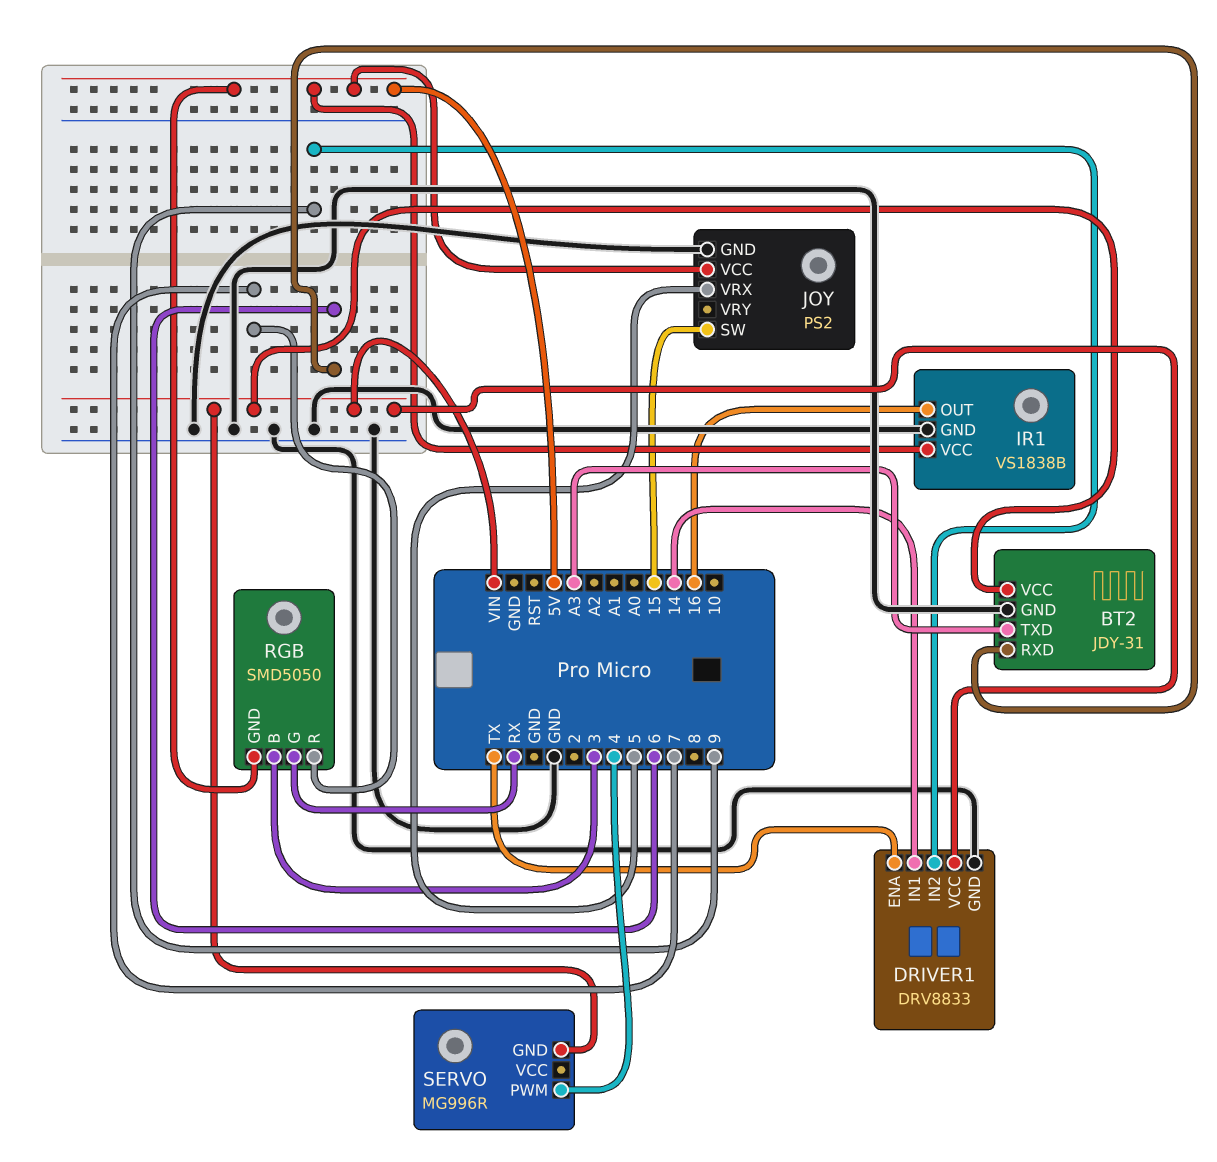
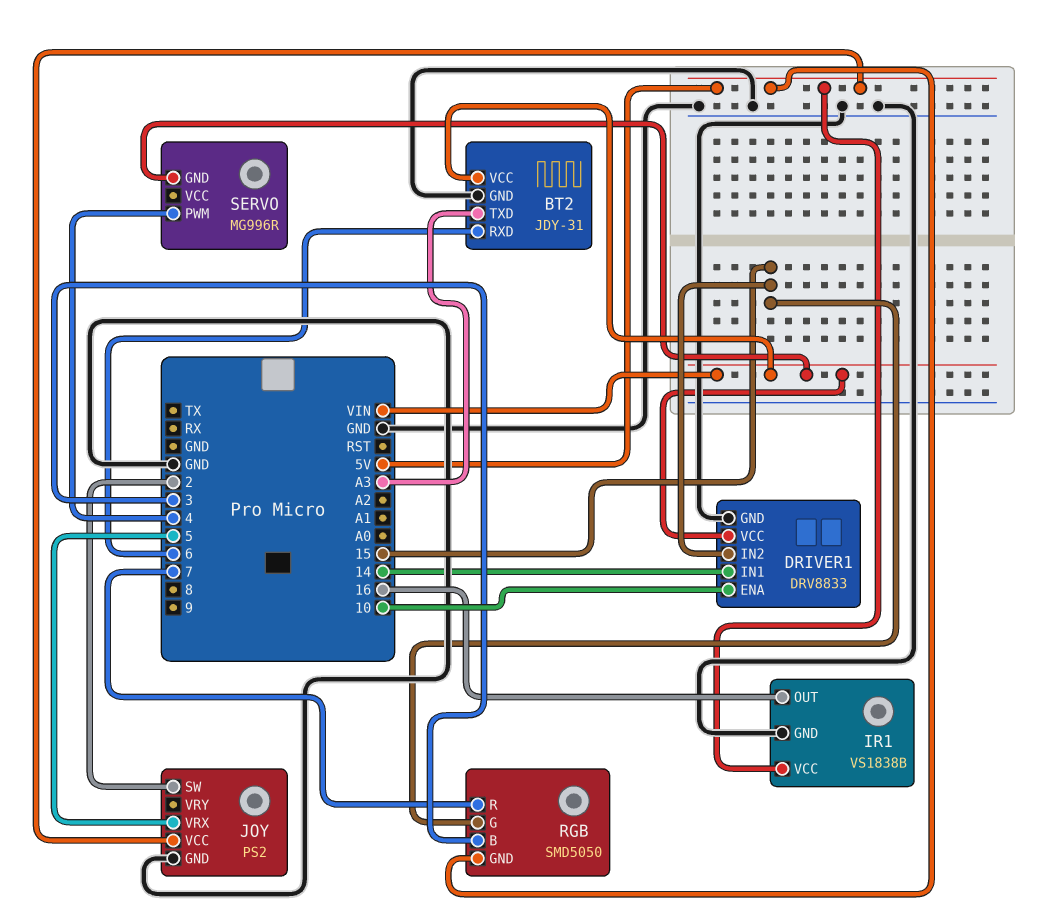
DRIVER1 pin ENA: TX -> 10
DRIVER1 pin IN2: 9 -> 15
JOY pin SW: 15 -> 2
RGB pin G: RX -> 15

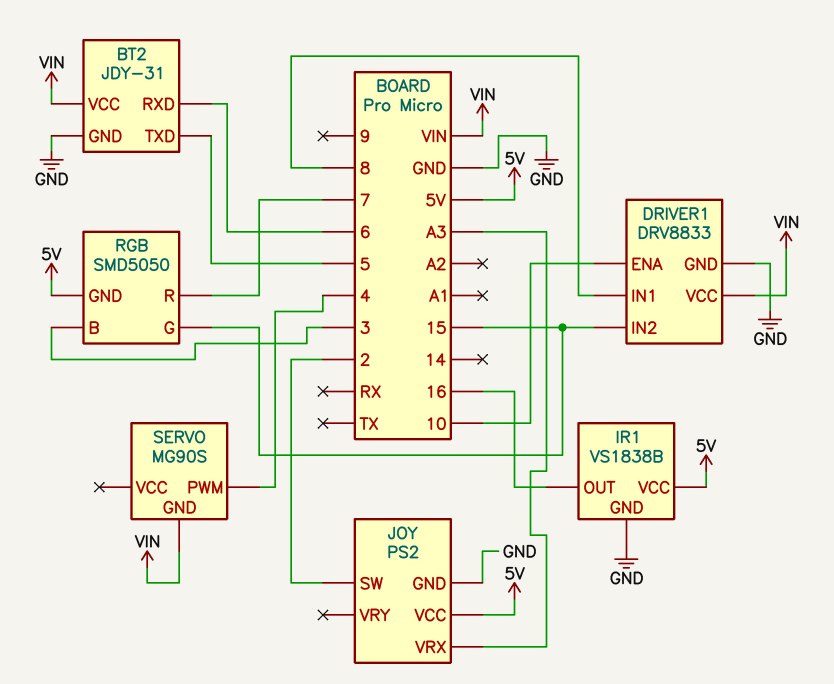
BT2 pin TXD: A3 -> 5
DRIVER1 pin IN1: 14 -> 8
JOY pin VRX: 5 -> A3
SERVO: MG996R -> MG90S

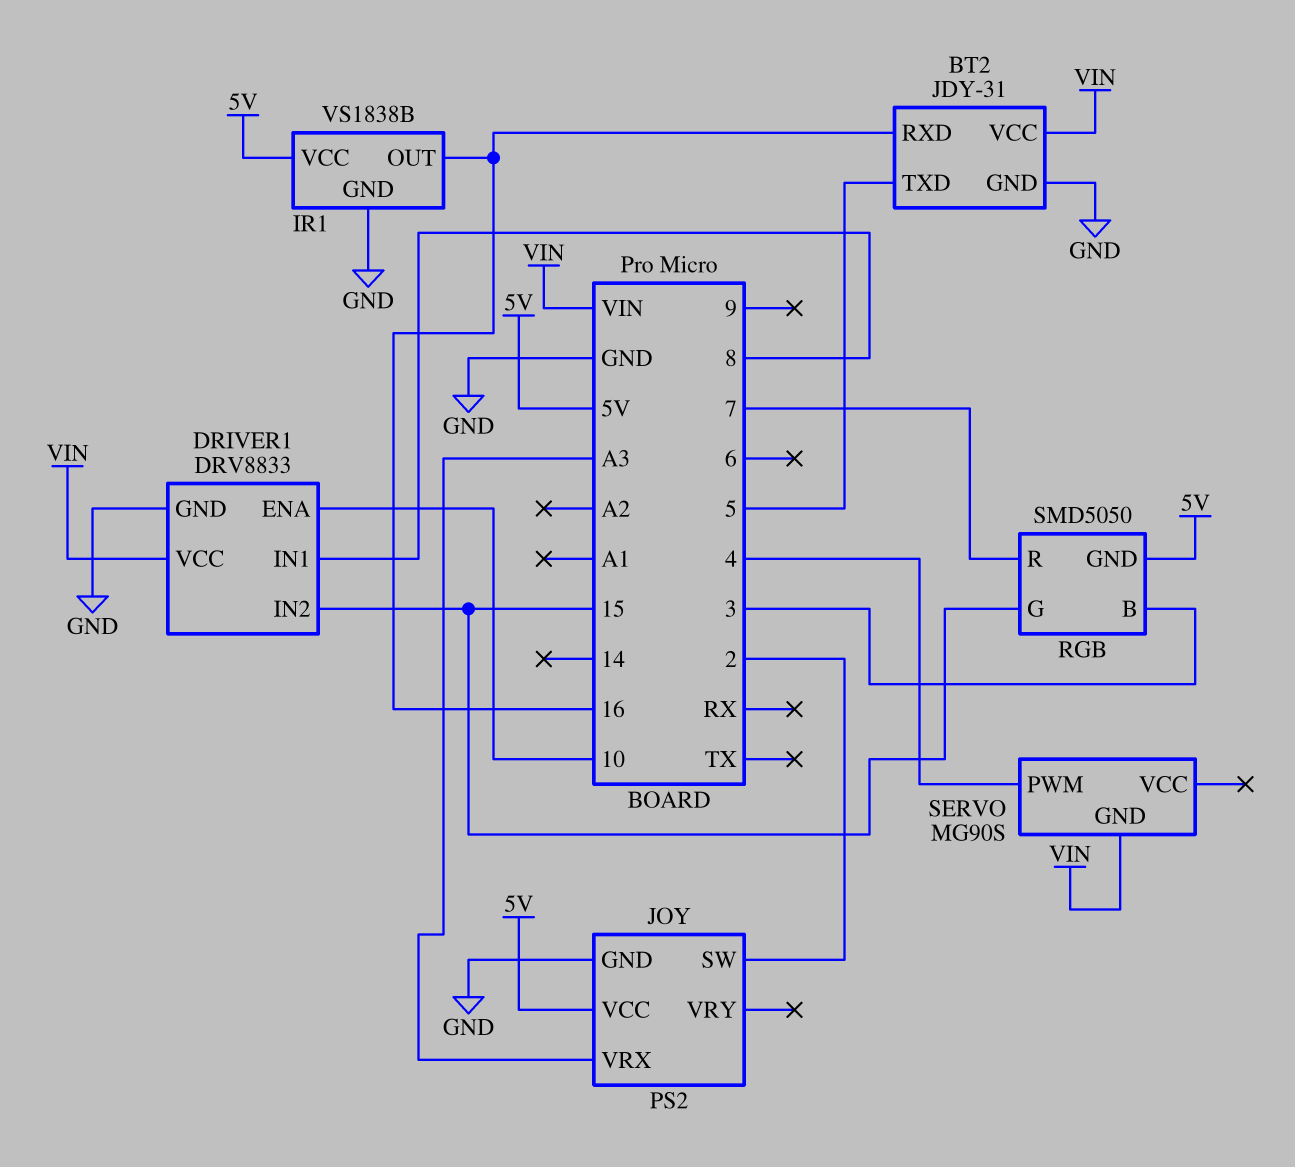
BT2 pin RXD: 6 -> 16

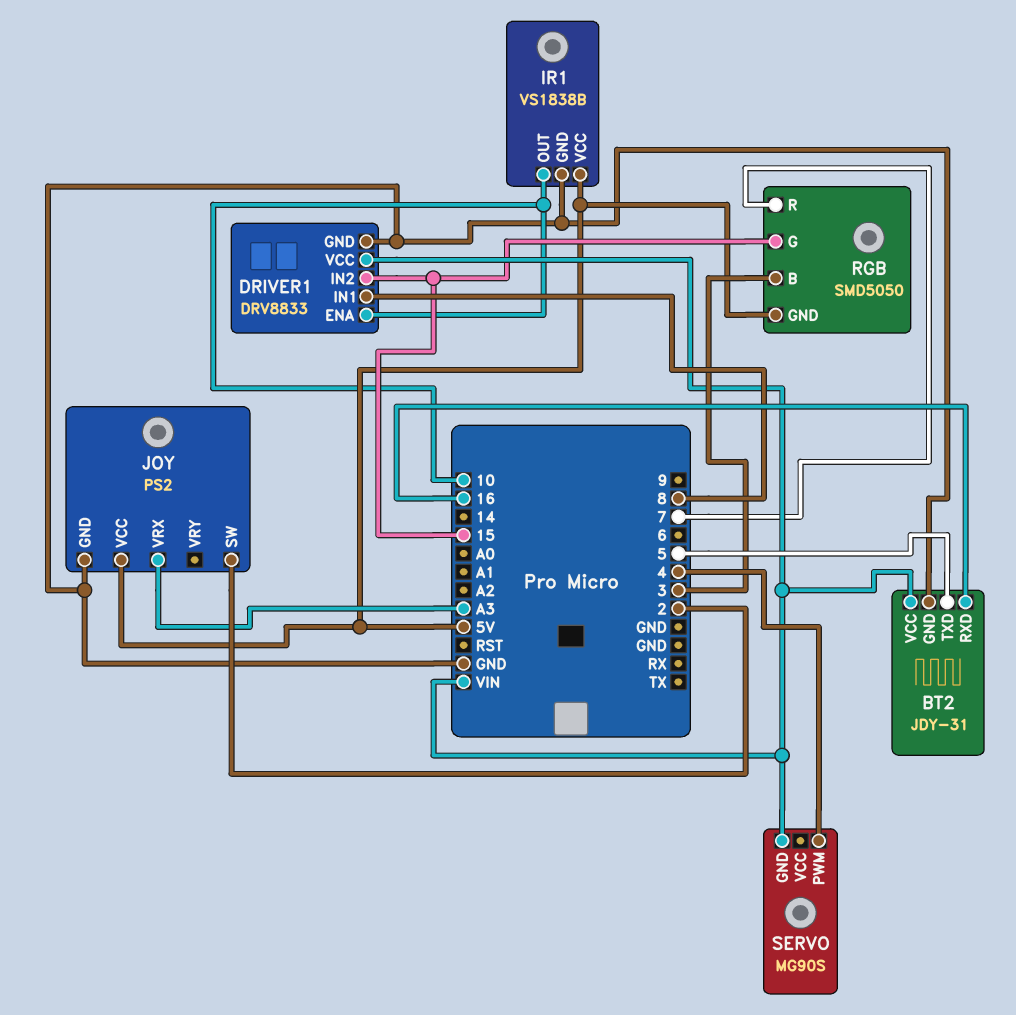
IR1 pin OUT: 16 -> 10

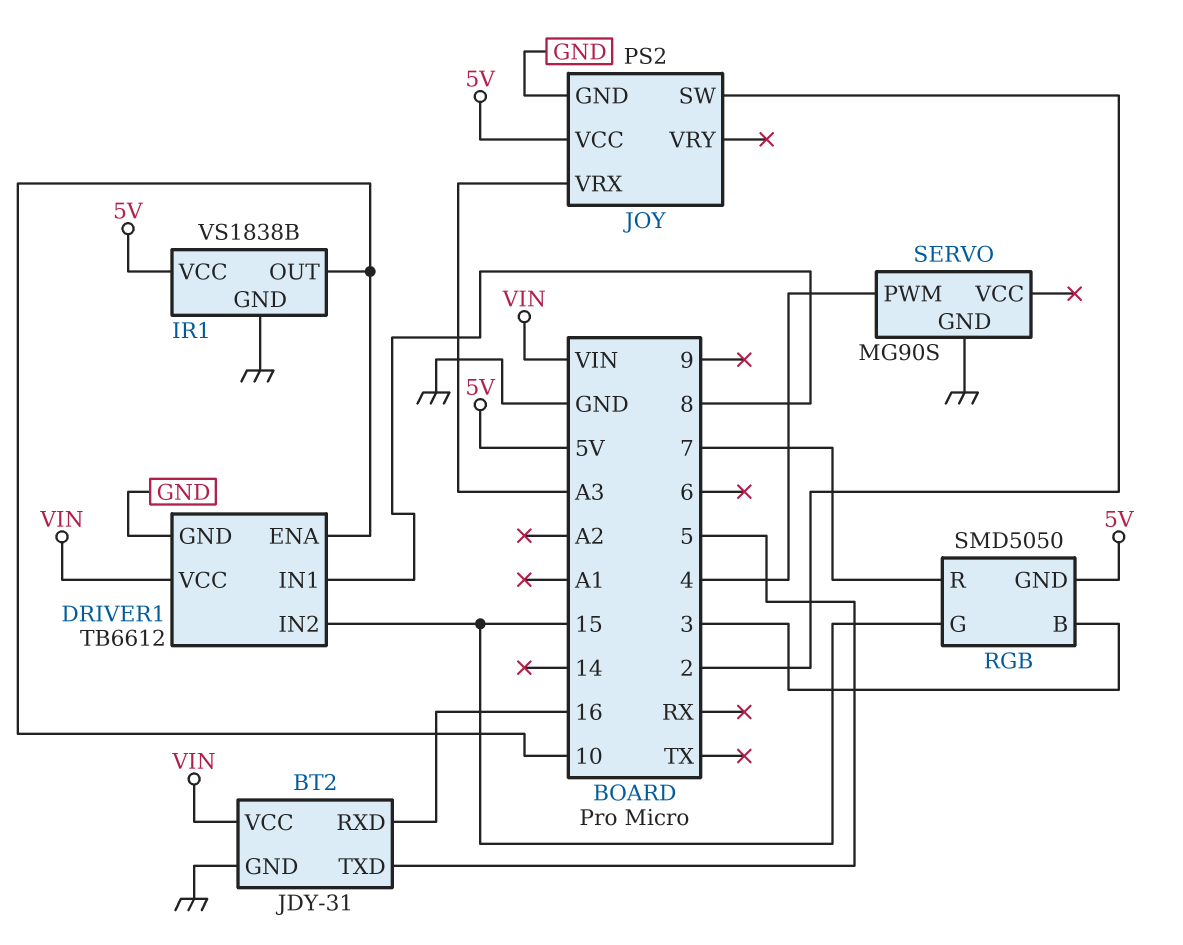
DRIVER1: DRV8833 -> TB6612
SERVO pin GND: VIN -> GND

